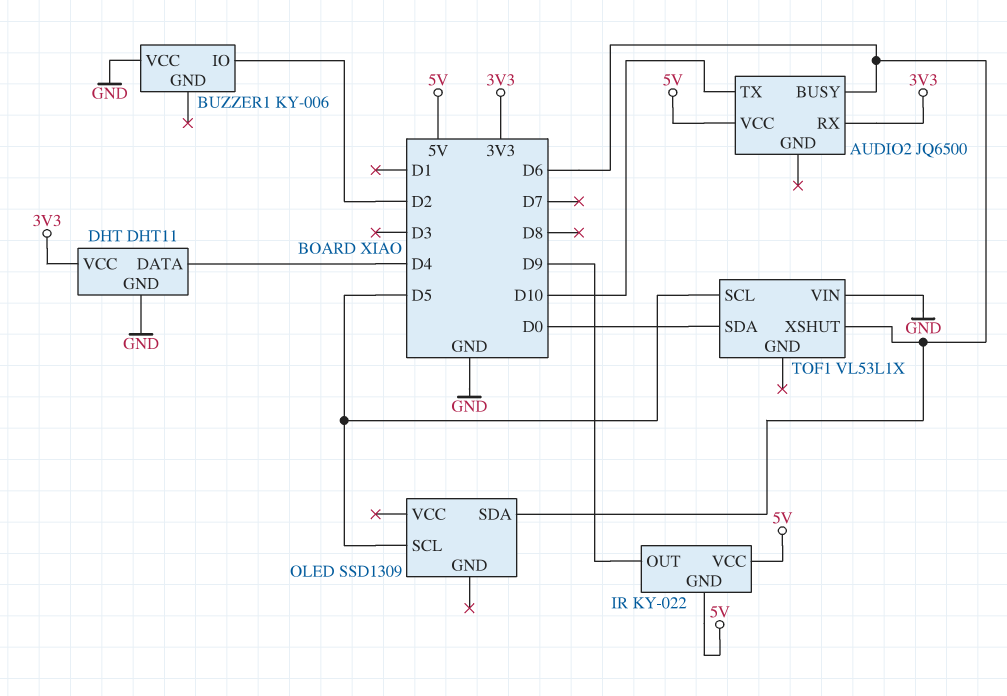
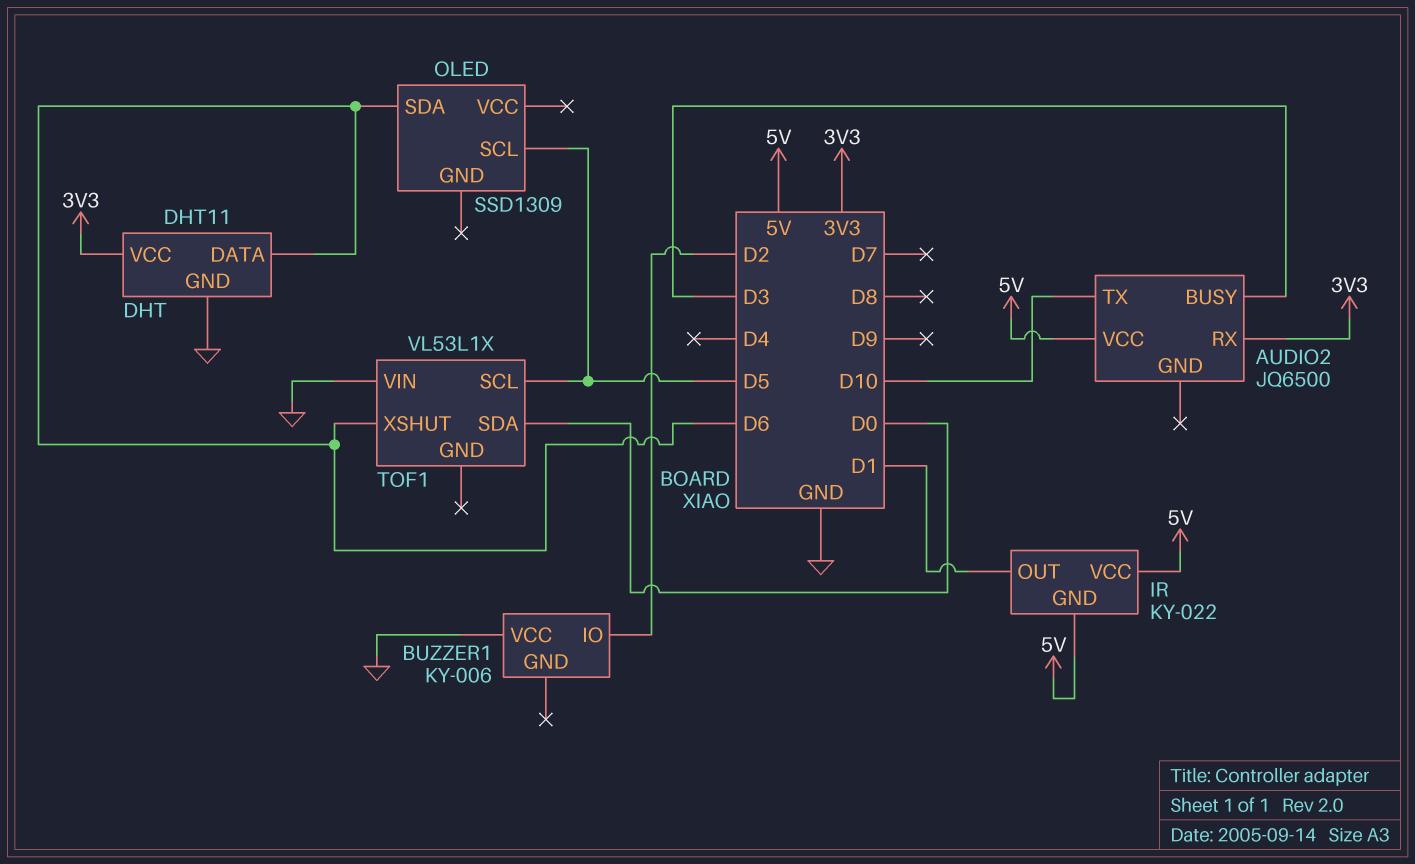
AUDIO2 pin BUSY: D6 -> D3
DHT pin DATA: D4 -> D6
IR pin OUT: D9 -> D1

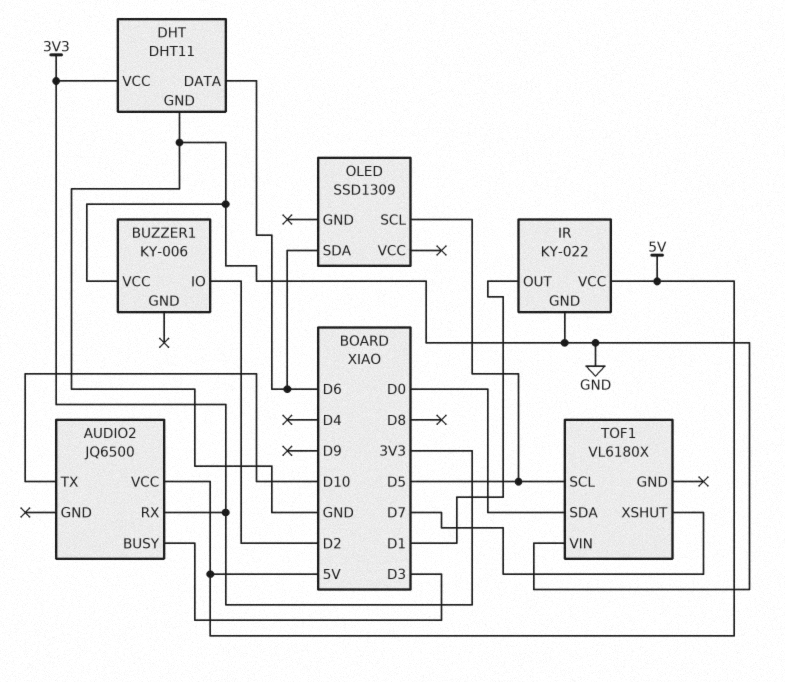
IR pin GND: 5V -> GND
TOF1: VL53L1X -> VL6180X
TOF1 pin XSHUT: D6 -> D7

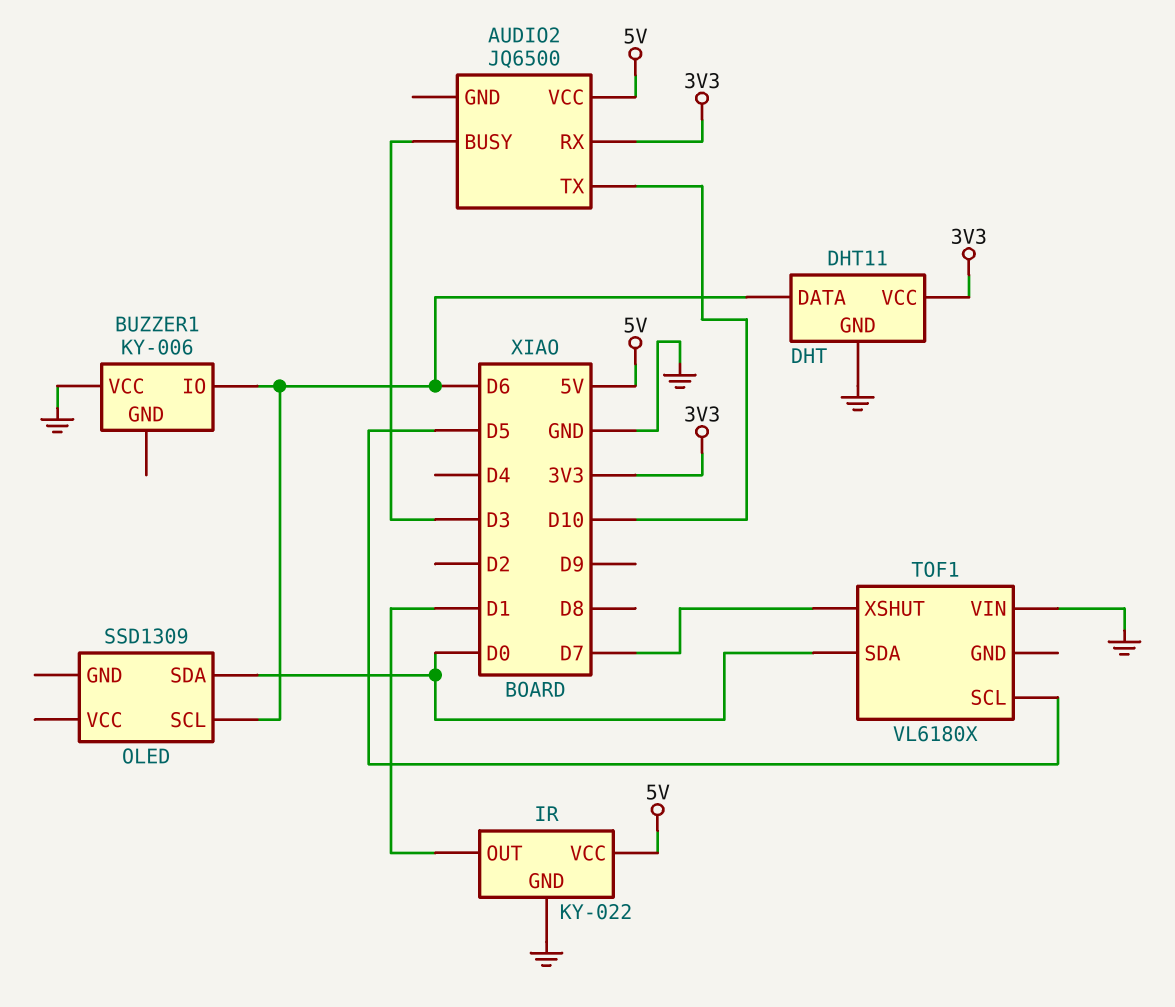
BUZZER1 pin IO: D2 -> D6
OLED pin SCL: D5 -> D6
OLED pin SDA: D6 -> D0

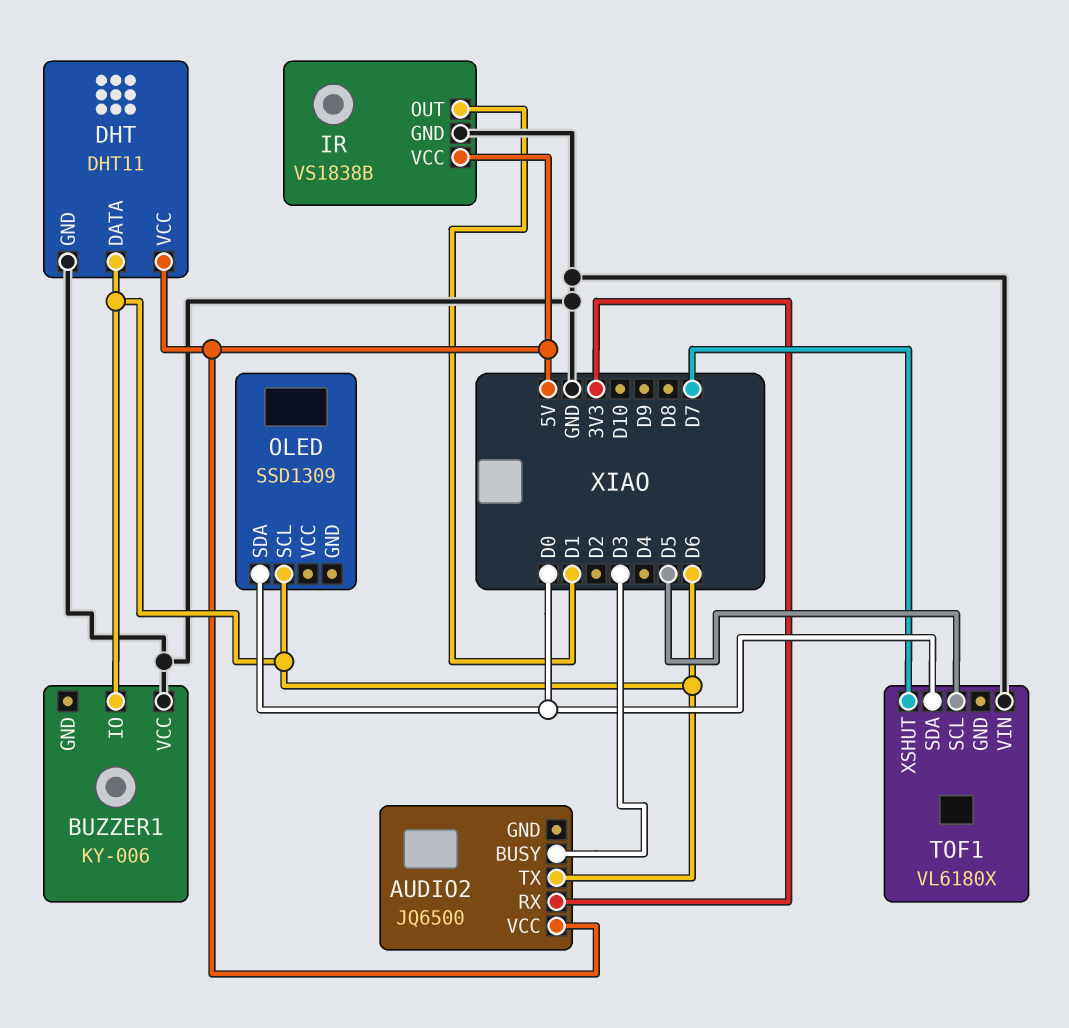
AUDIO2 pin TX: D10 -> D6
DHT pin VCC: 3V3 -> 5V
IR: KY-022 -> VS1838B

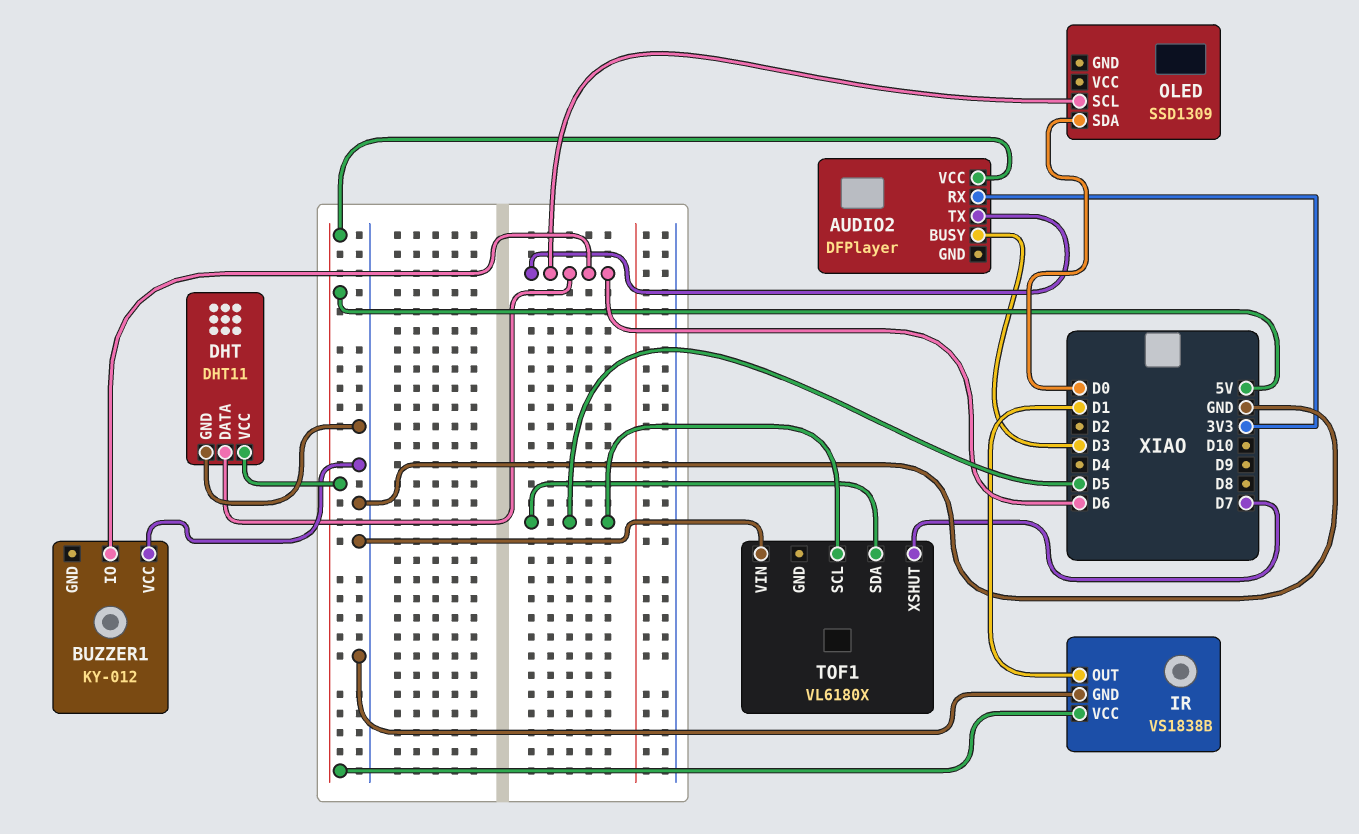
AUDIO2: JQ6500 -> DFPlayer
BUZZER1: KY-006 -> KY-012
TOF1 pin SDA: D0 -> D5

